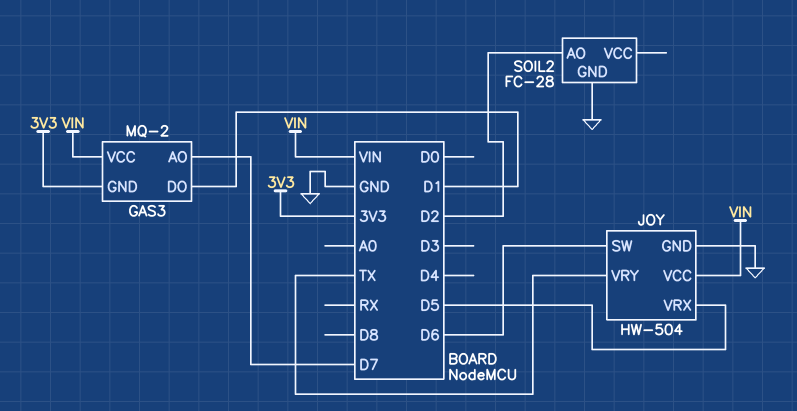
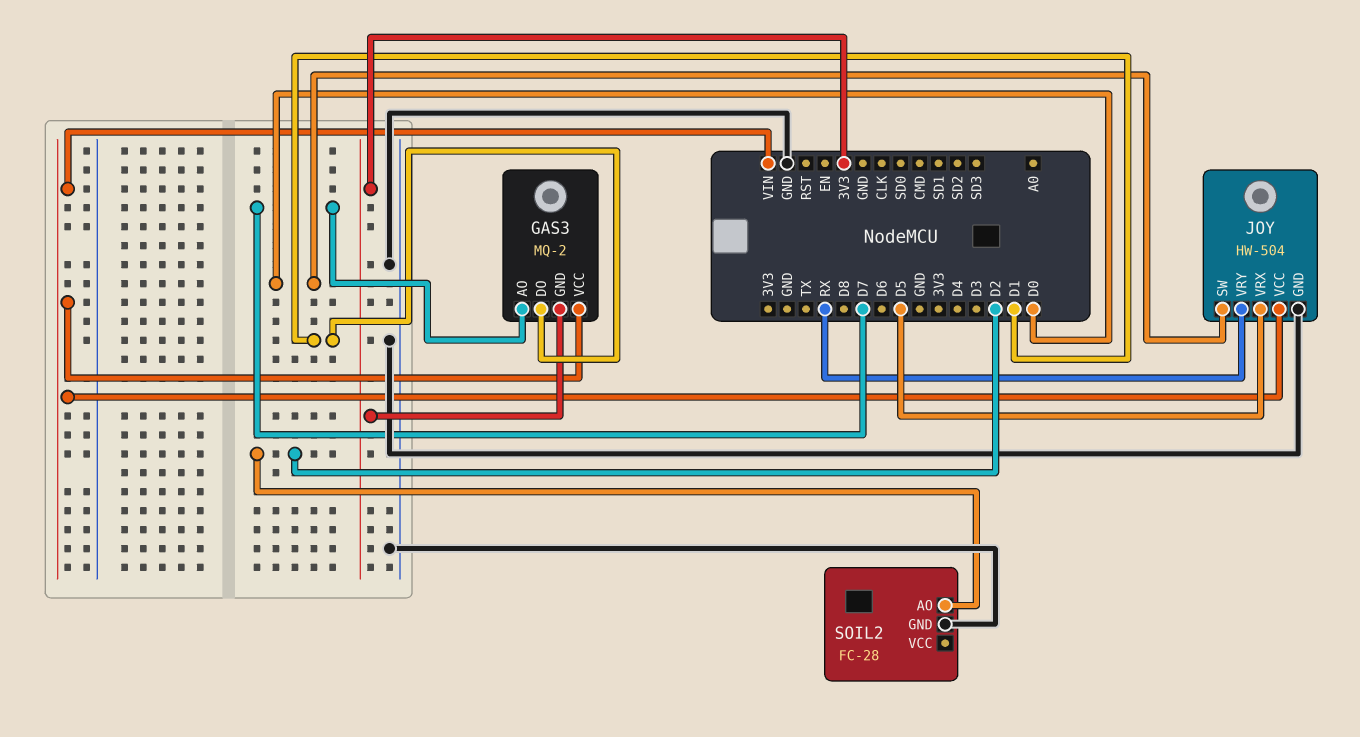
JOY pin SW: D6 -> D0
JOY pin VRY: TX -> RX

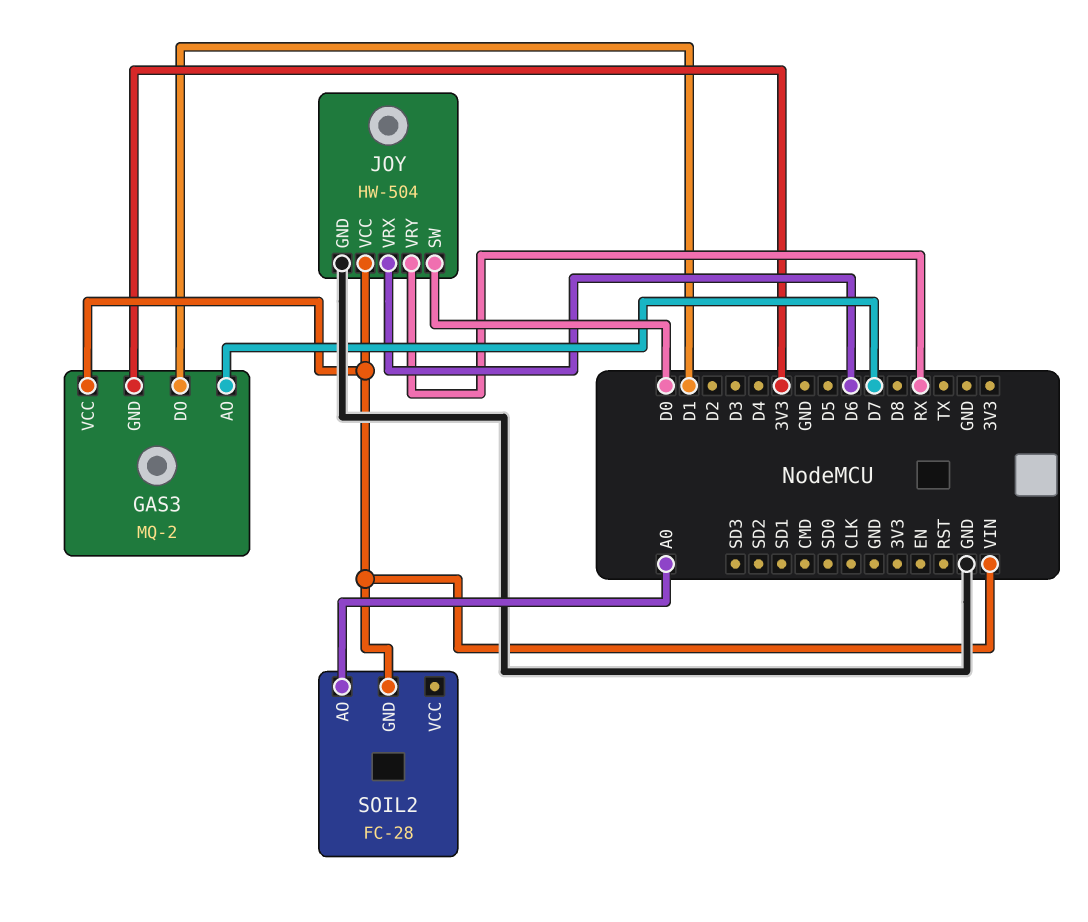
JOY pin VRX: D5 -> D6
SOIL2 pin AO: D2 -> A0
SOIL2 pin GND: GND -> VIN

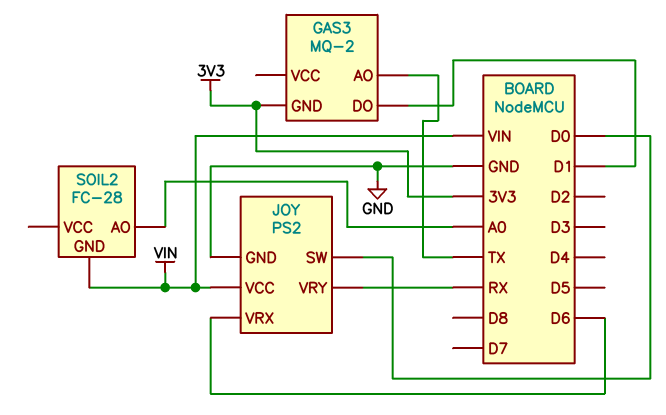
GAS3 pin AO: D7 -> TX
GAS3 pin VCC: VIN -> none
JOY: HW-504 -> PS2

